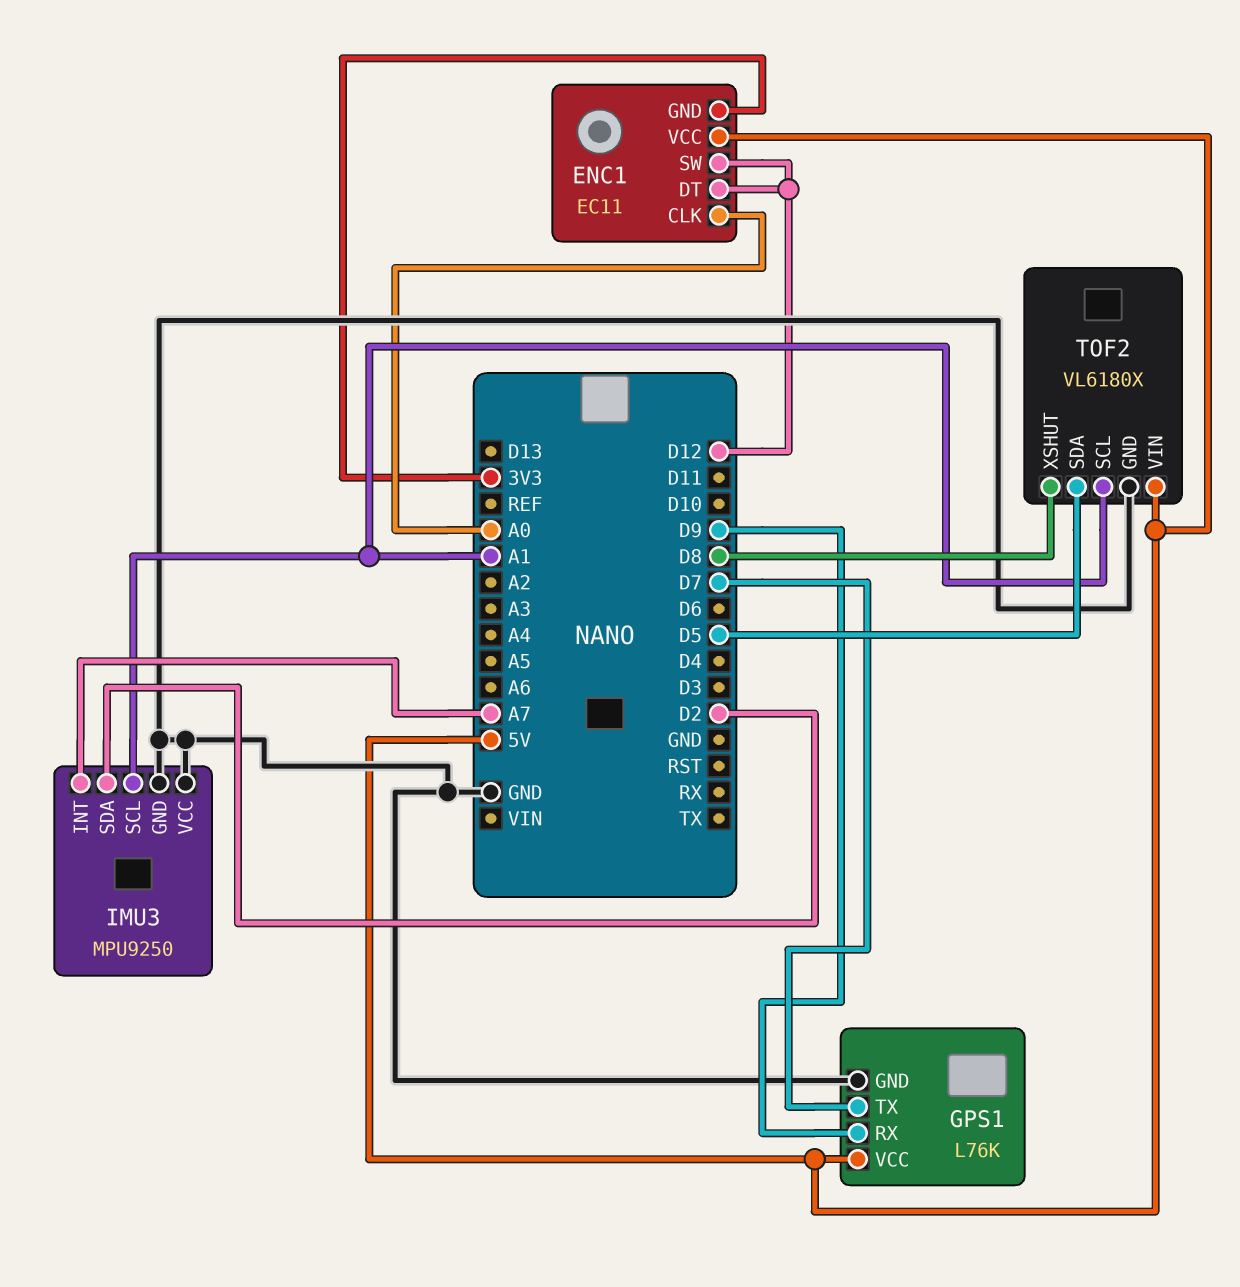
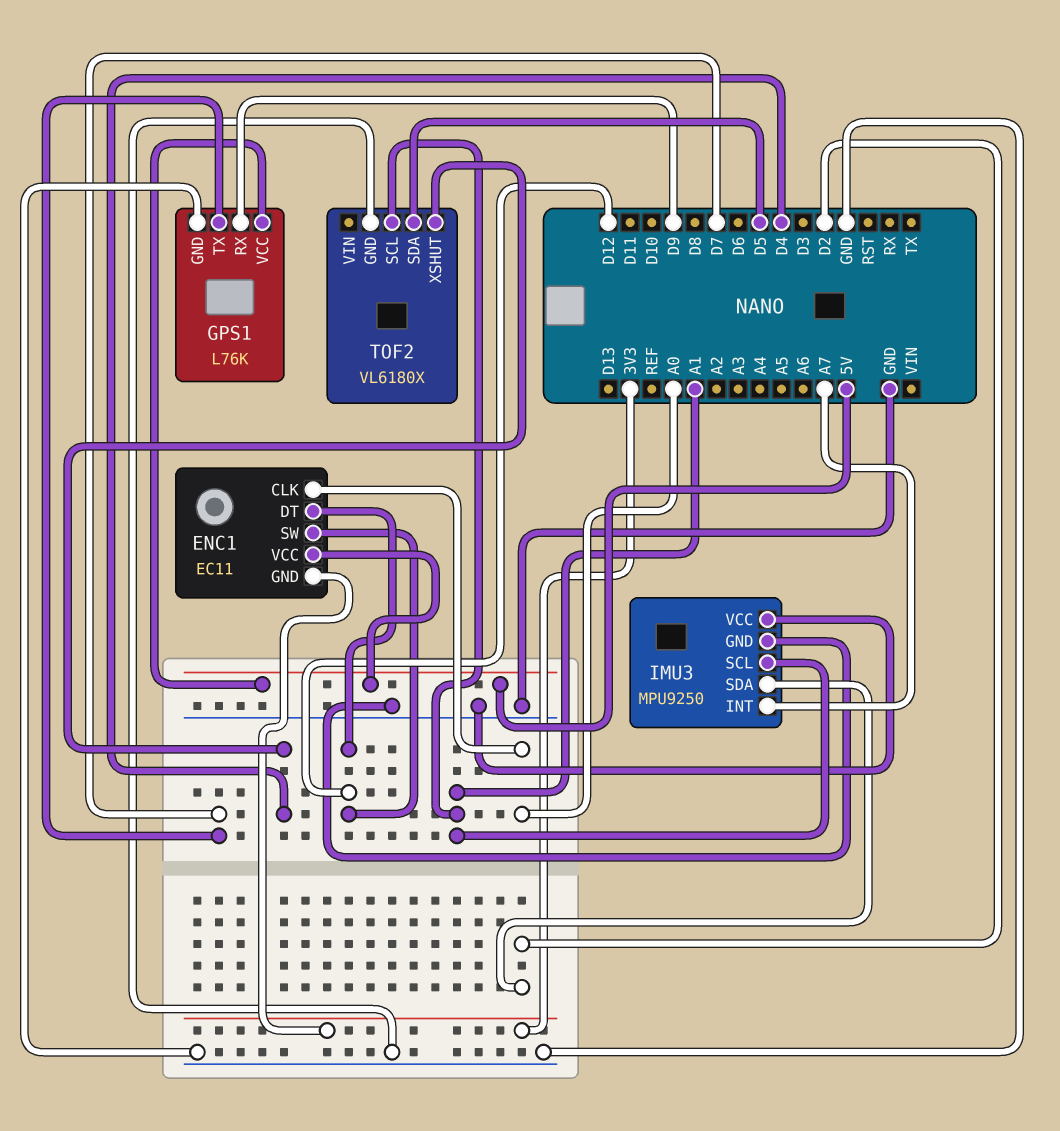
TOF2 pin VIN: 5V -> none
TOF2 pin XSHUT: D8 -> D4

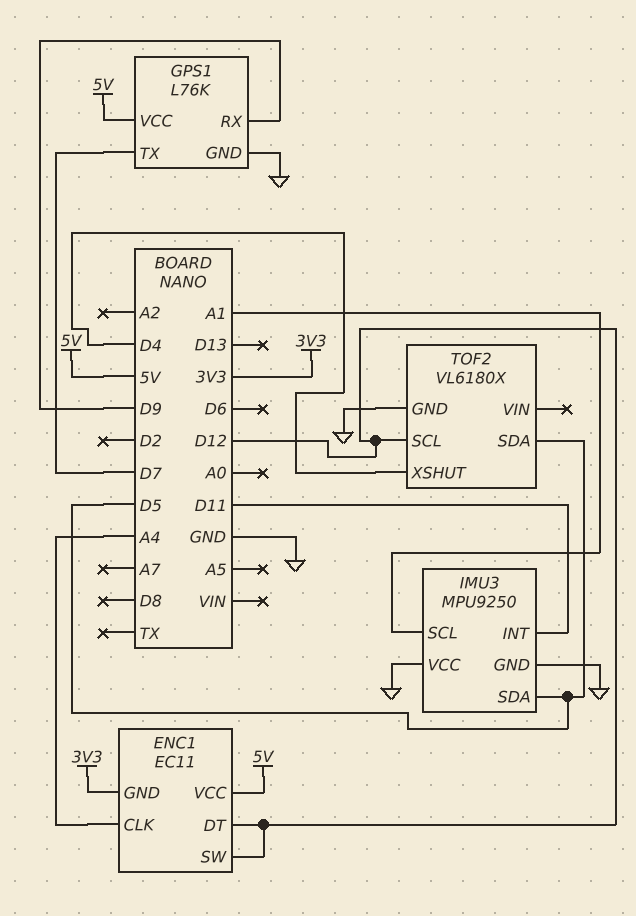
ENC1 pin CLK: A0 -> A4
IMU3 pin INT: A7 -> D11
IMU3 pin SDA: D2 -> D5
TOF2 pin SCL: A1 -> D12

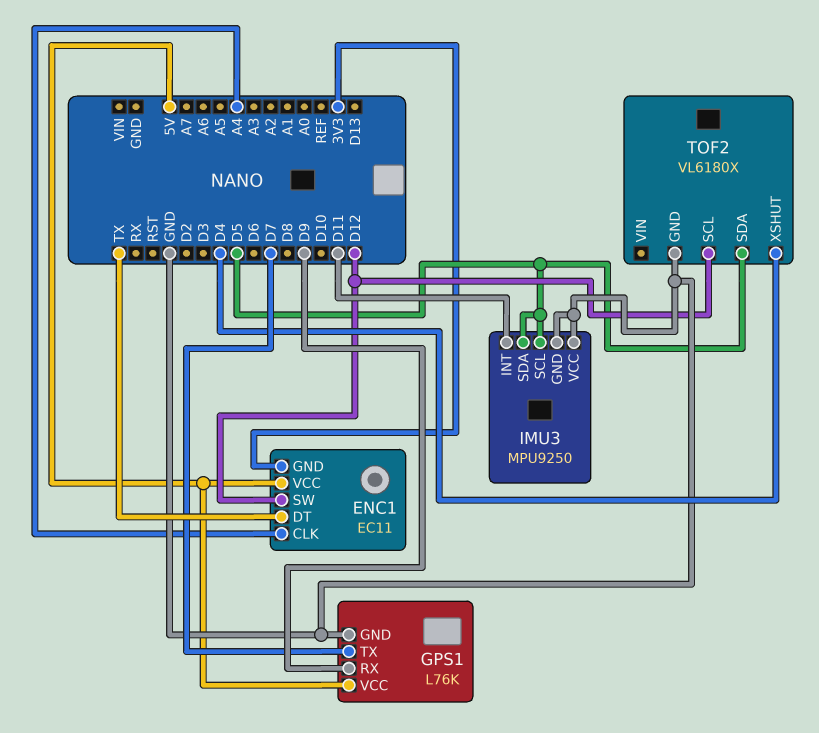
ENC1 pin DT: D12 -> TX
IMU3 pin SCL: A1 -> D5

